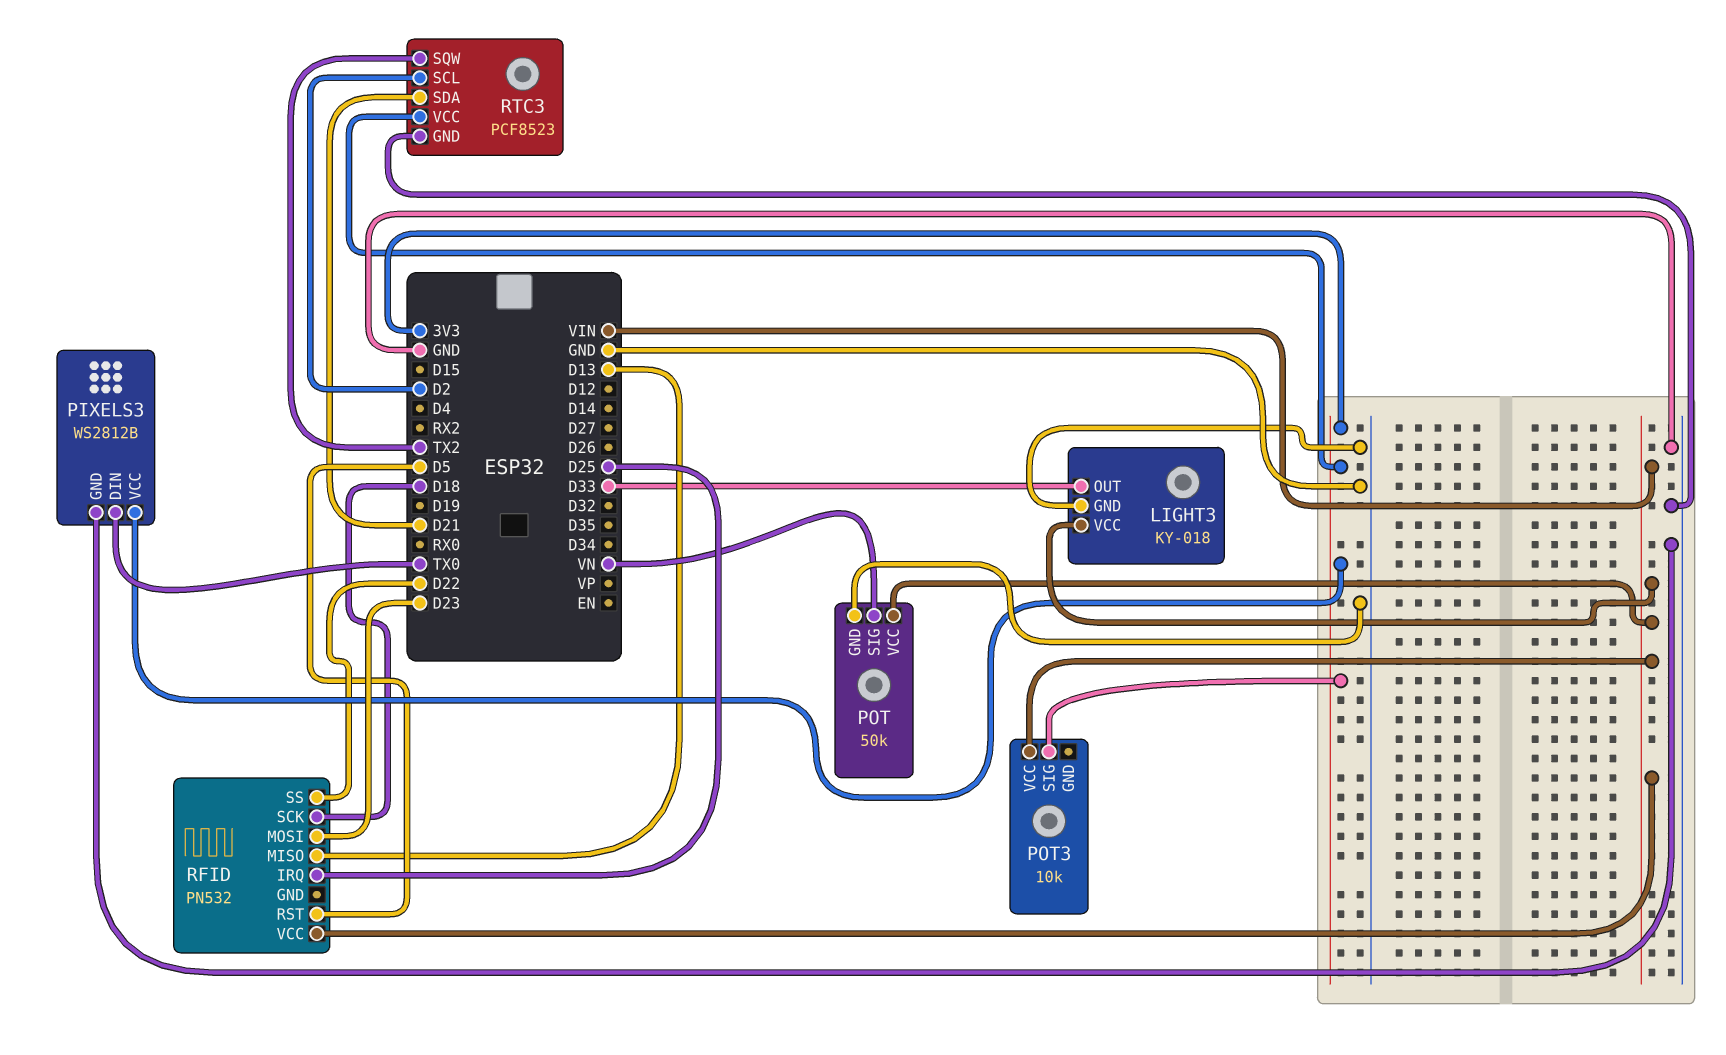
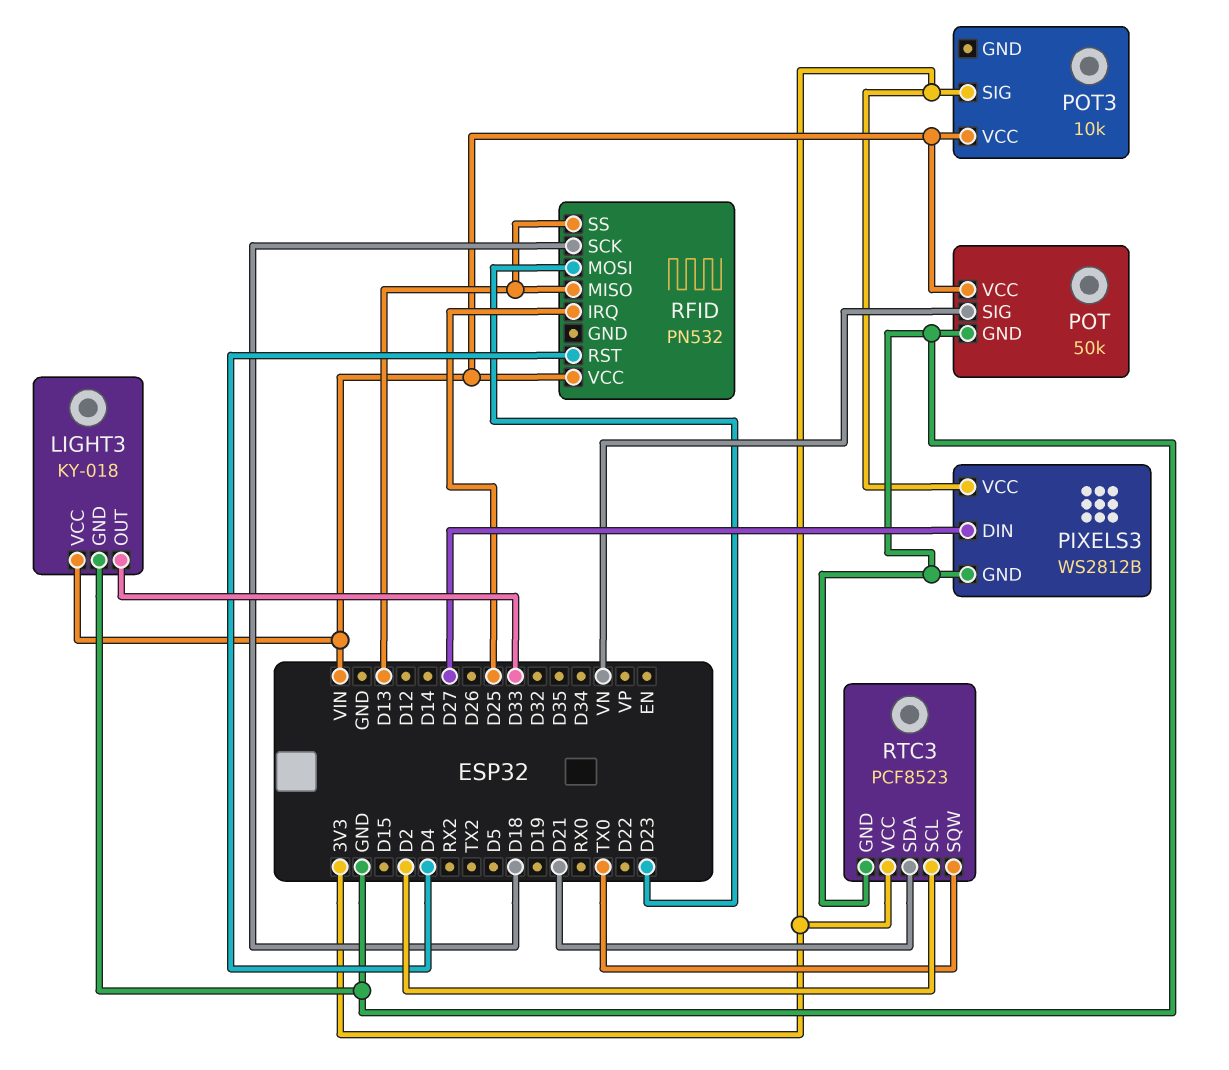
PIXELS3 pin DIN: TX0 -> D27
RFID pin RST: D5 -> D4
RFID pin SS: D22 -> D13
RTC3 pin SQW: TX2 -> TX0

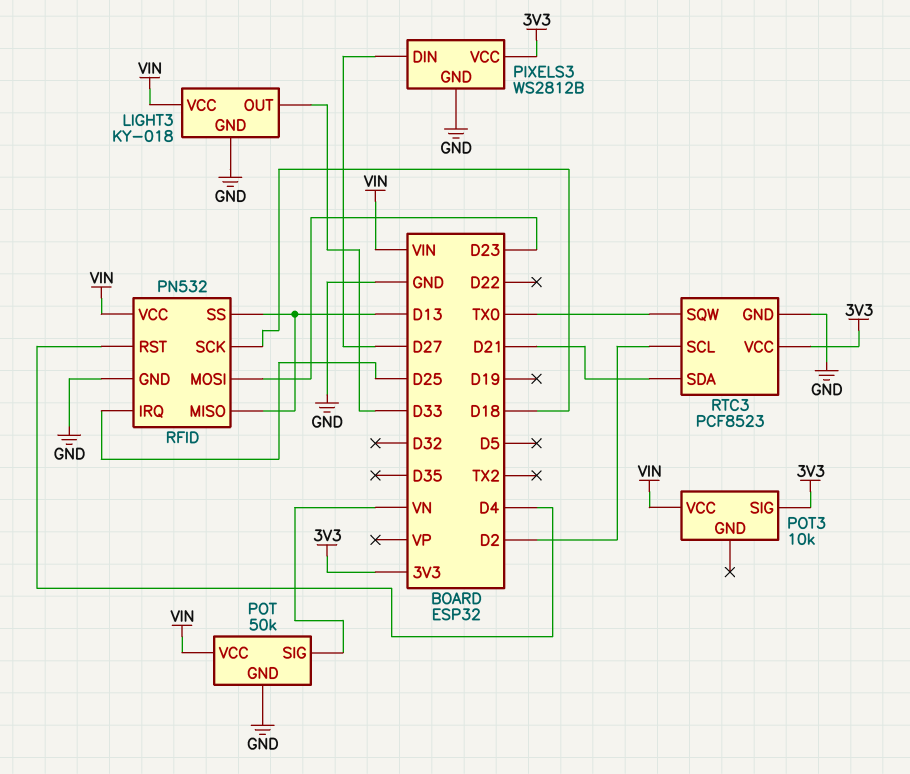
RFID pin GND: none -> GND

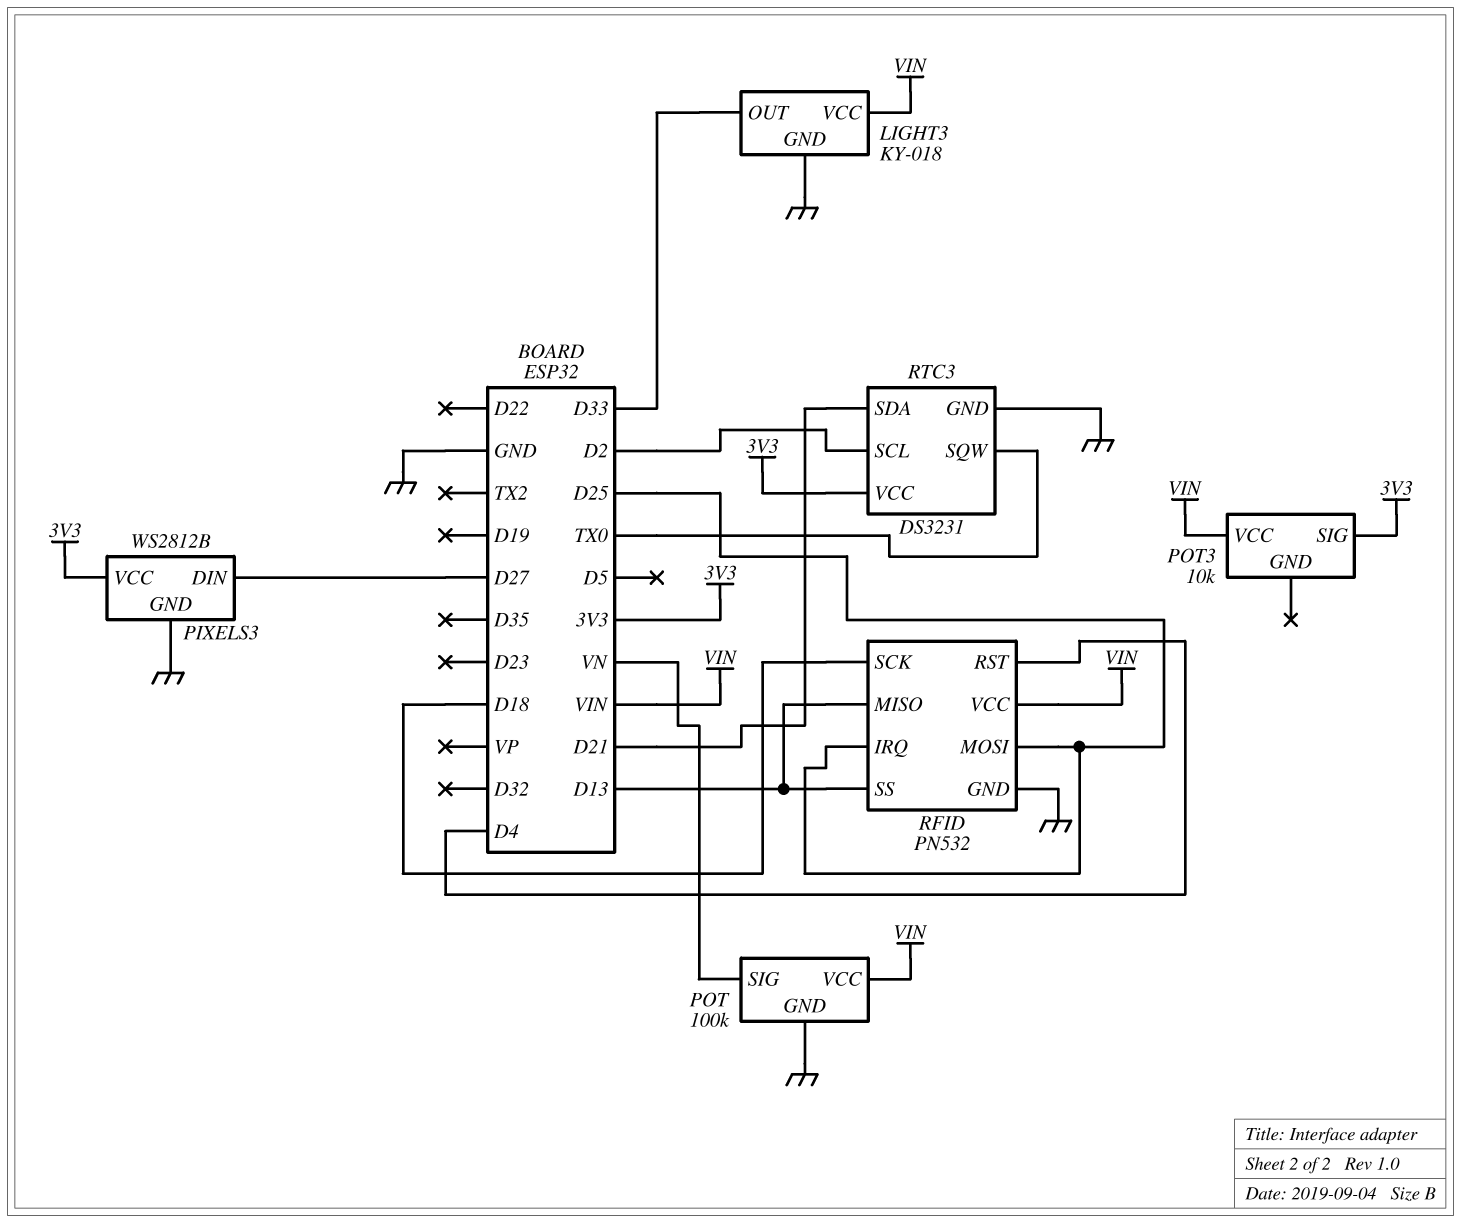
POT: 50k -> 100k
RFID pin MOSI: D23 -> D25
RTC3: PCF8523 -> DS3231

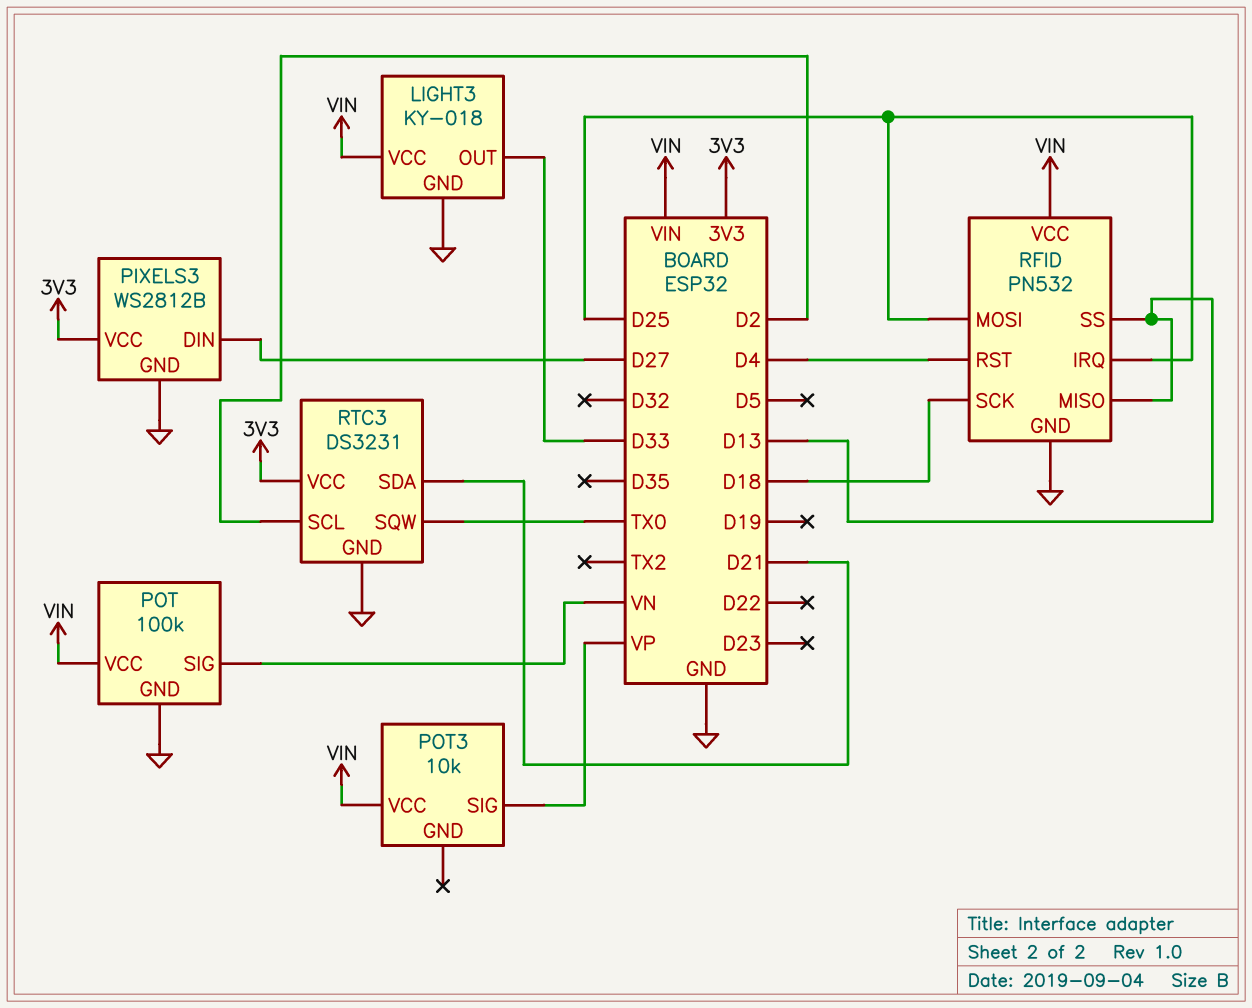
POT3 pin SIG: 3V3 -> VP

